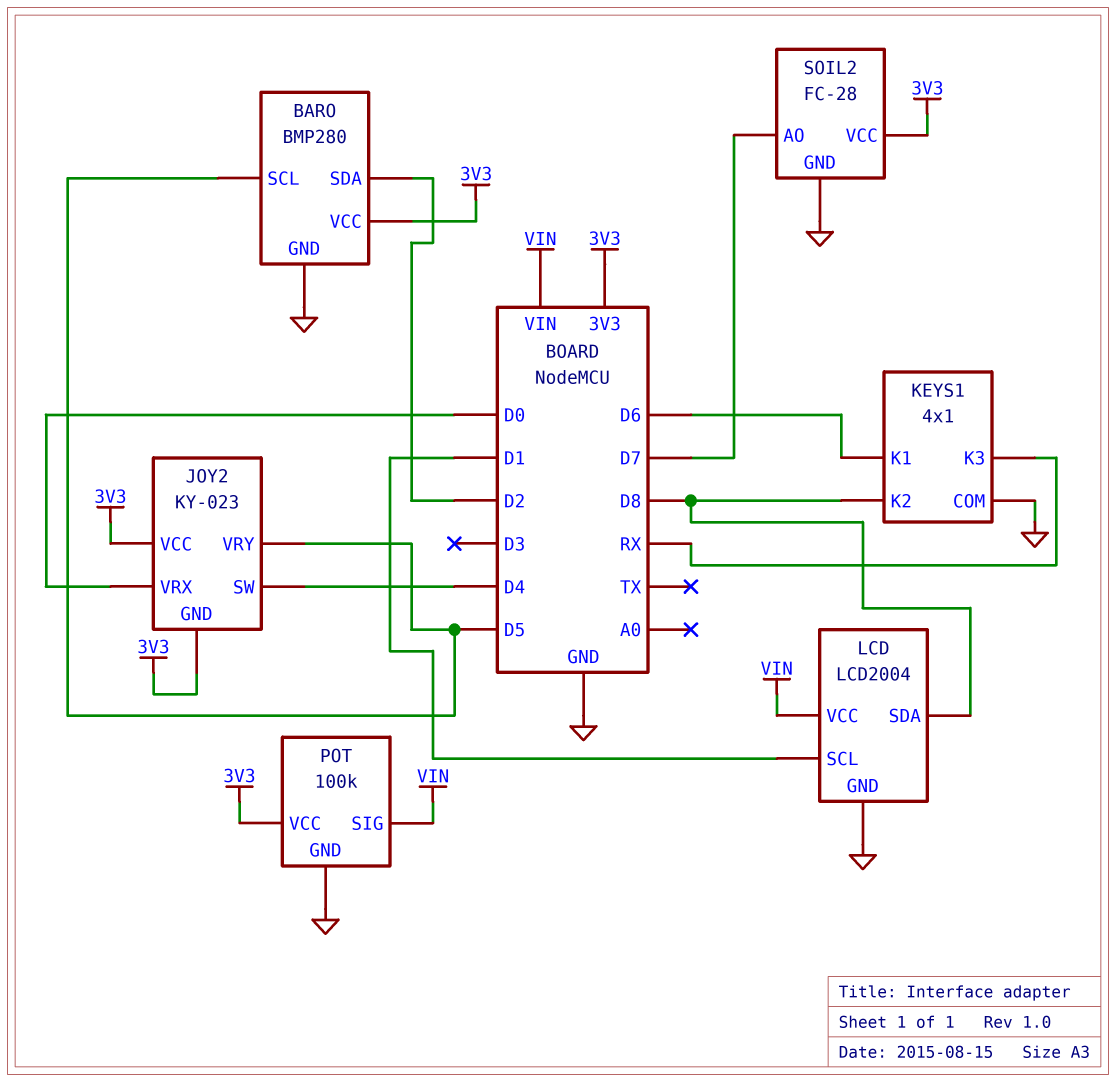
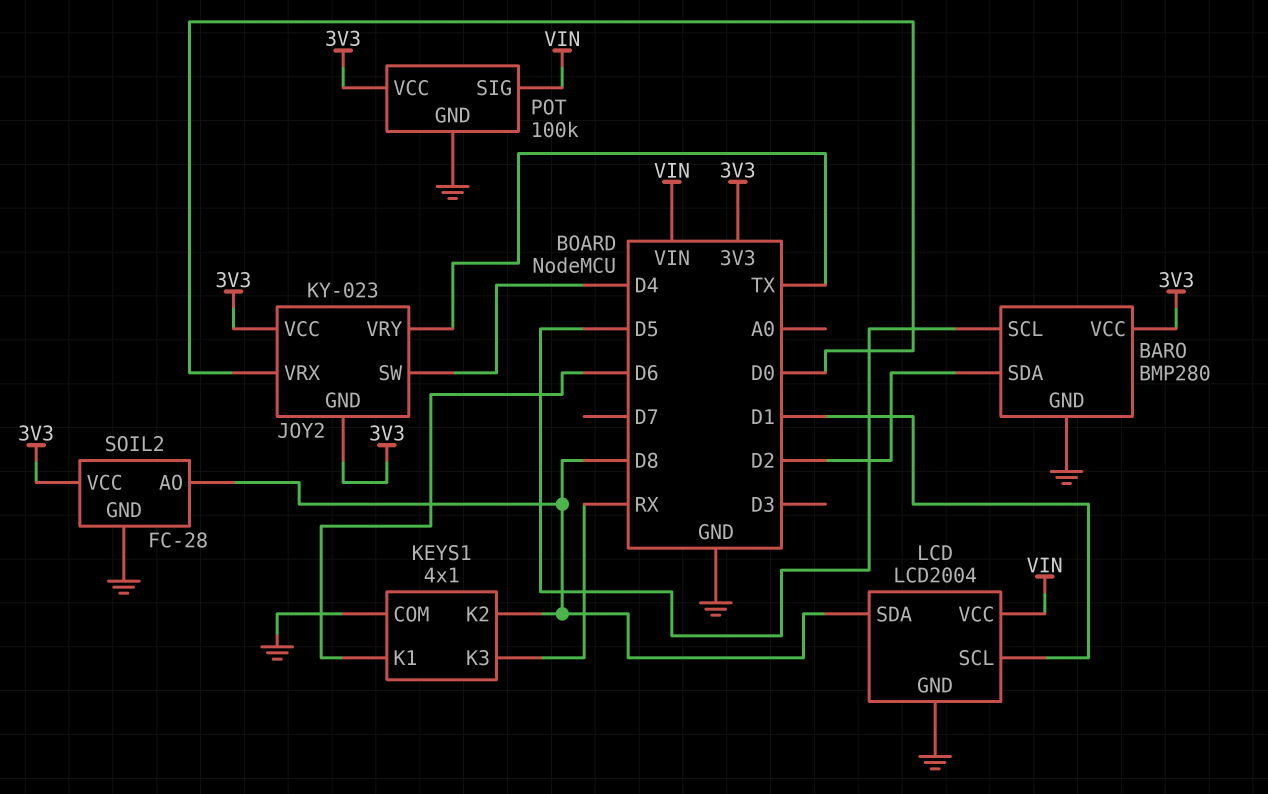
JOY2 pin VRY: D5 -> TX
SOIL2 pin AO: D7 -> D8

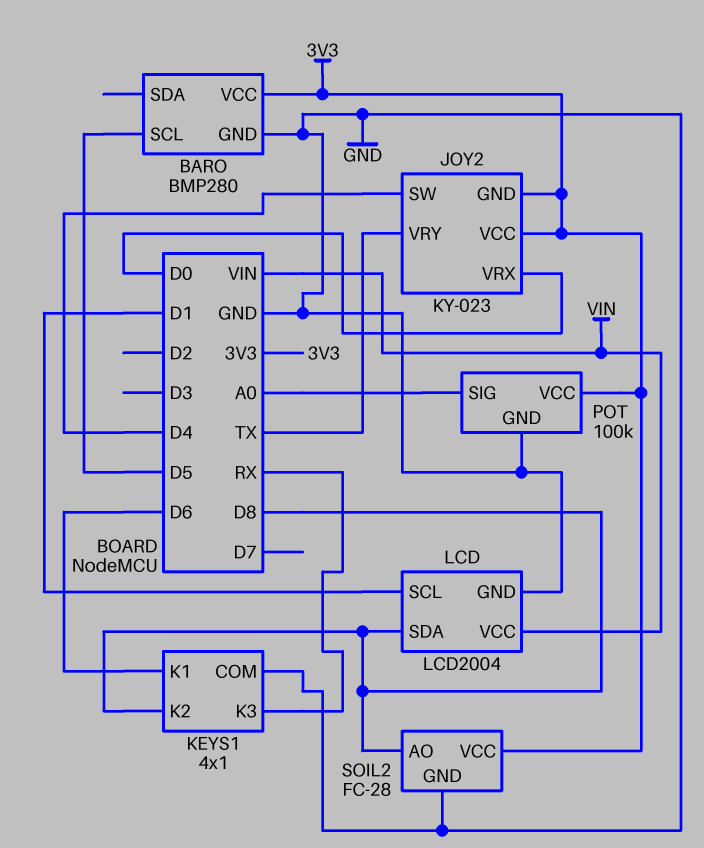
BARO pin SDA: D2 -> none
POT pin SIG: VIN -> A0

